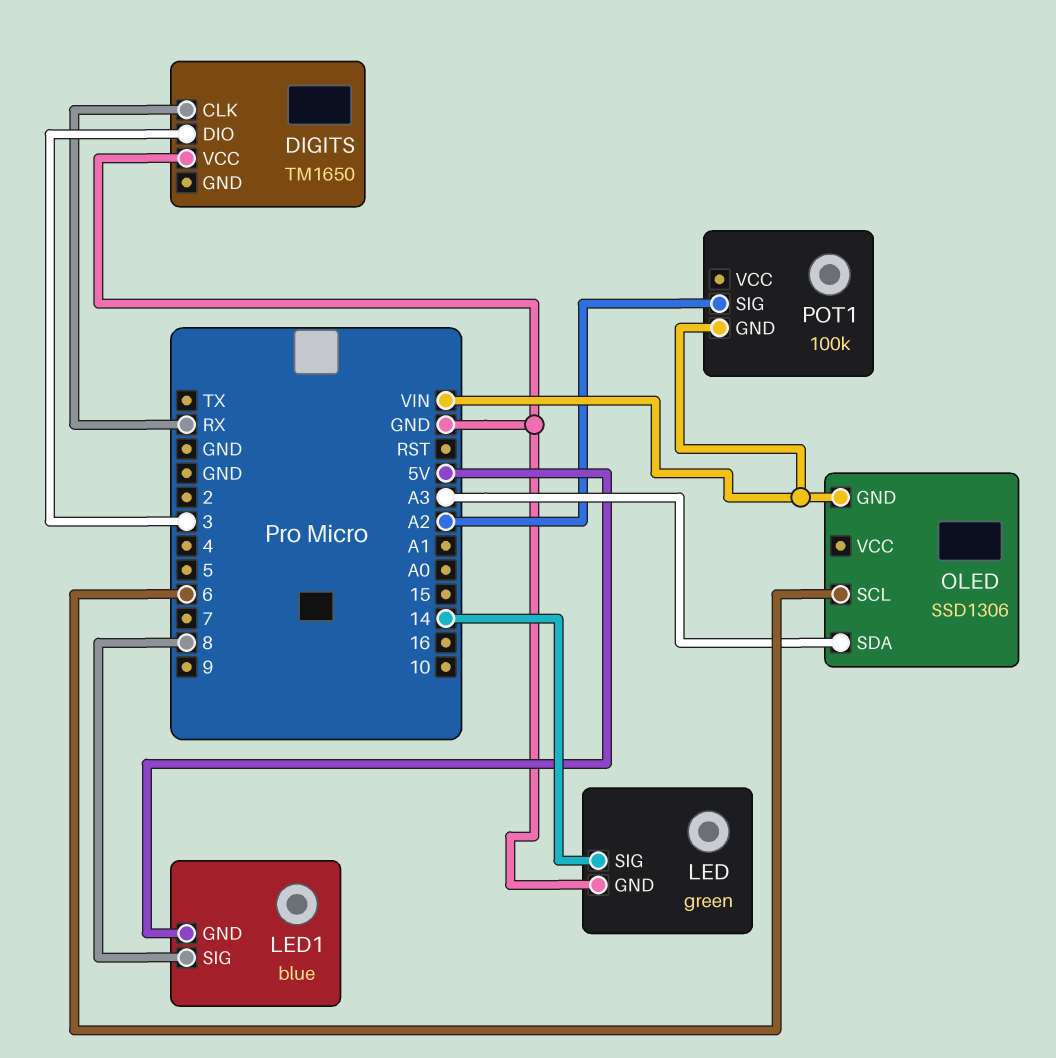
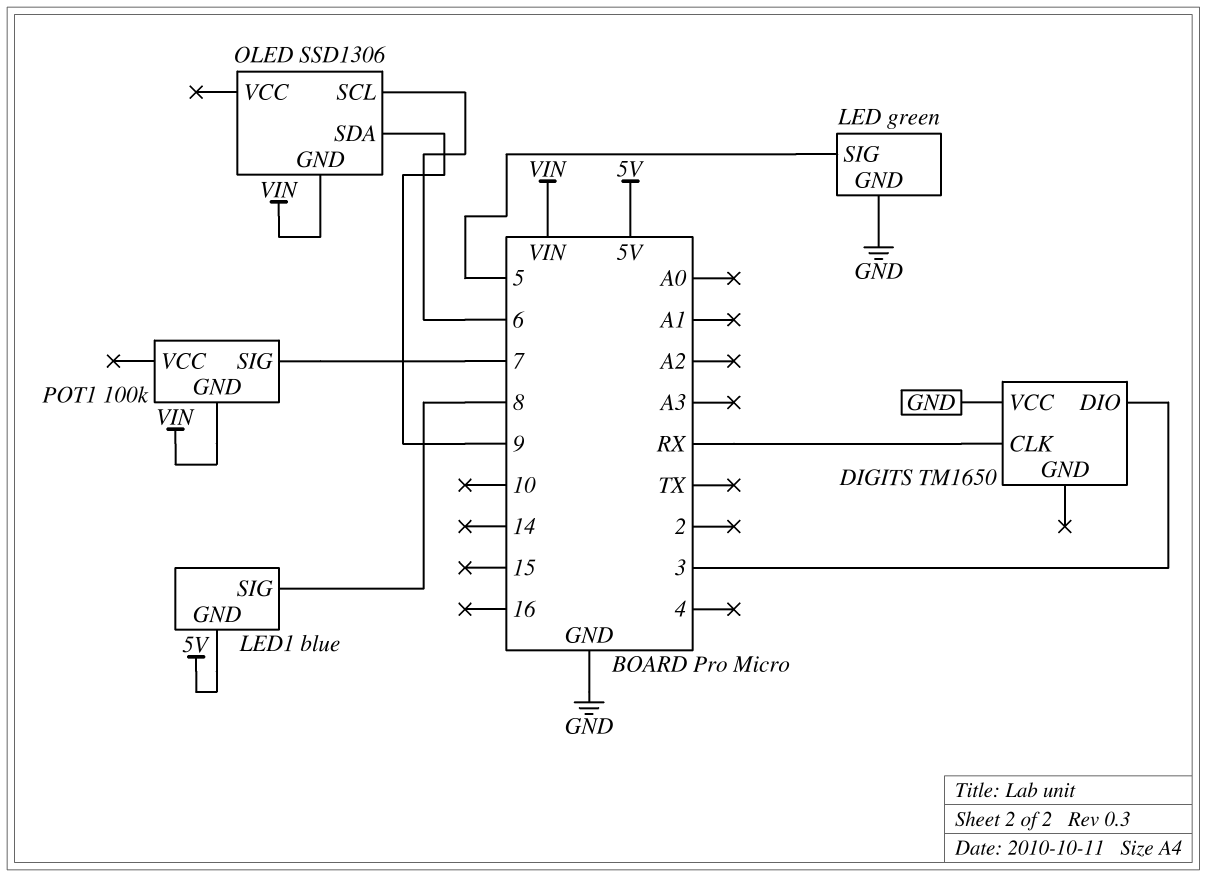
LED pin SIG: 14 -> 5
OLED pin SDA: A3 -> 9
POT1 pin SIG: A2 -> 7

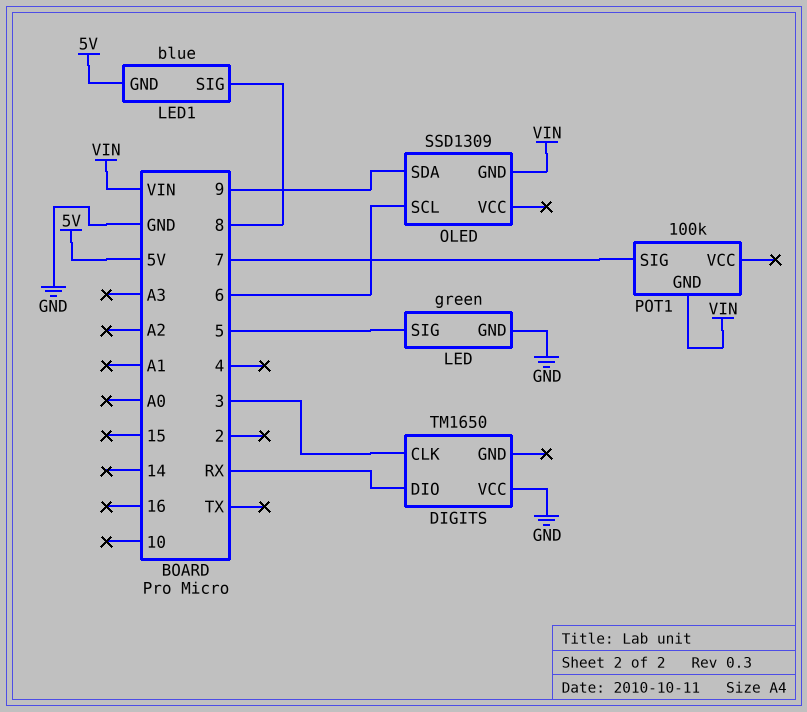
DIGITS pin CLK: RX -> 3
DIGITS pin DIO: 3 -> RX
OLED: SSD1306 -> SSD1309

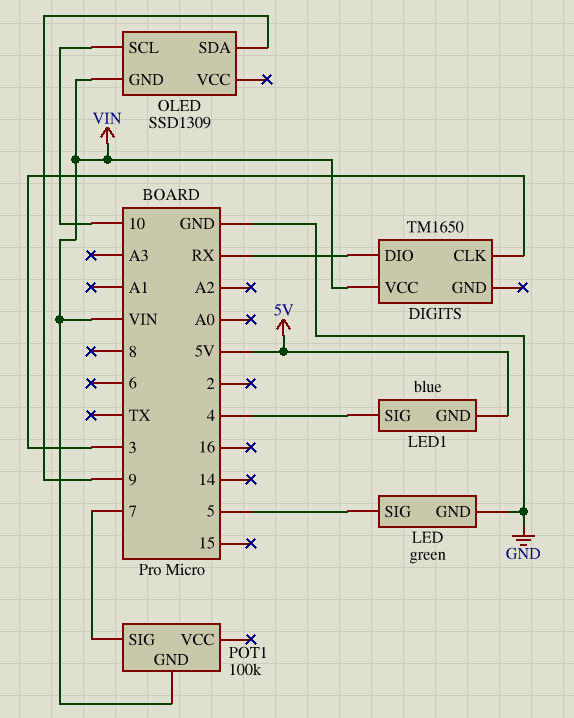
DIGITS pin VCC: GND -> VIN
LED1 pin SIG: 8 -> 4
OLED pin SCL: 6 -> 10

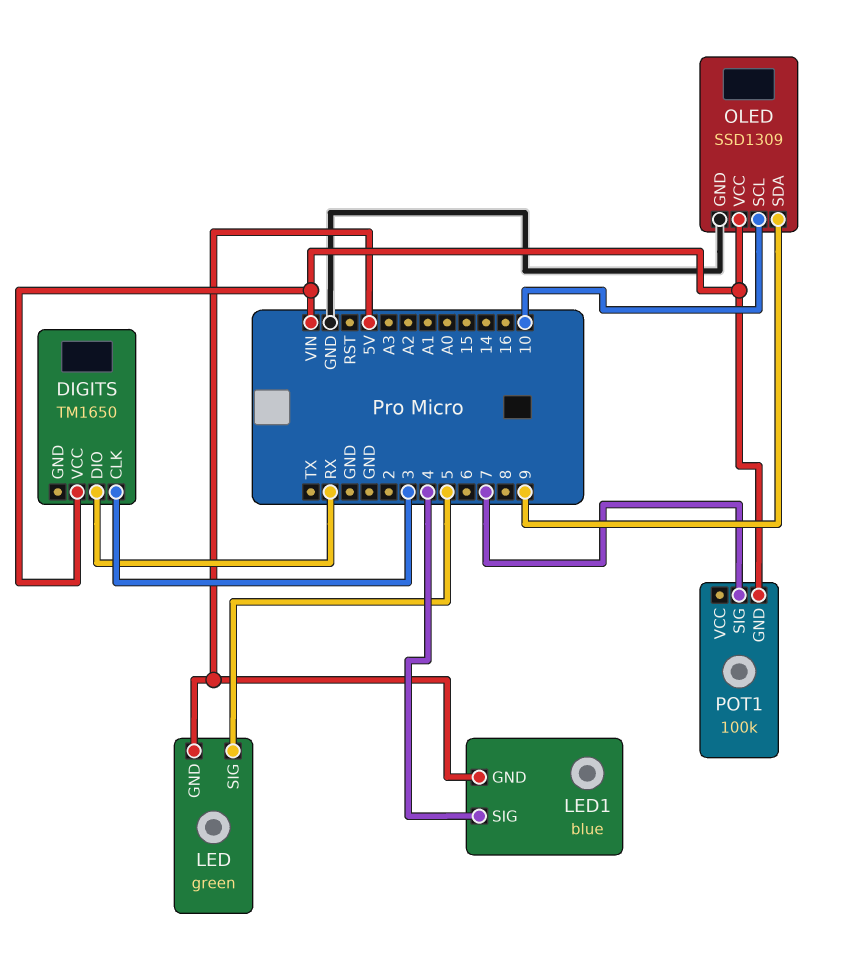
LED pin GND: GND -> 5V
OLED pin GND: VIN -> GND
OLED pin VCC: none -> VIN

